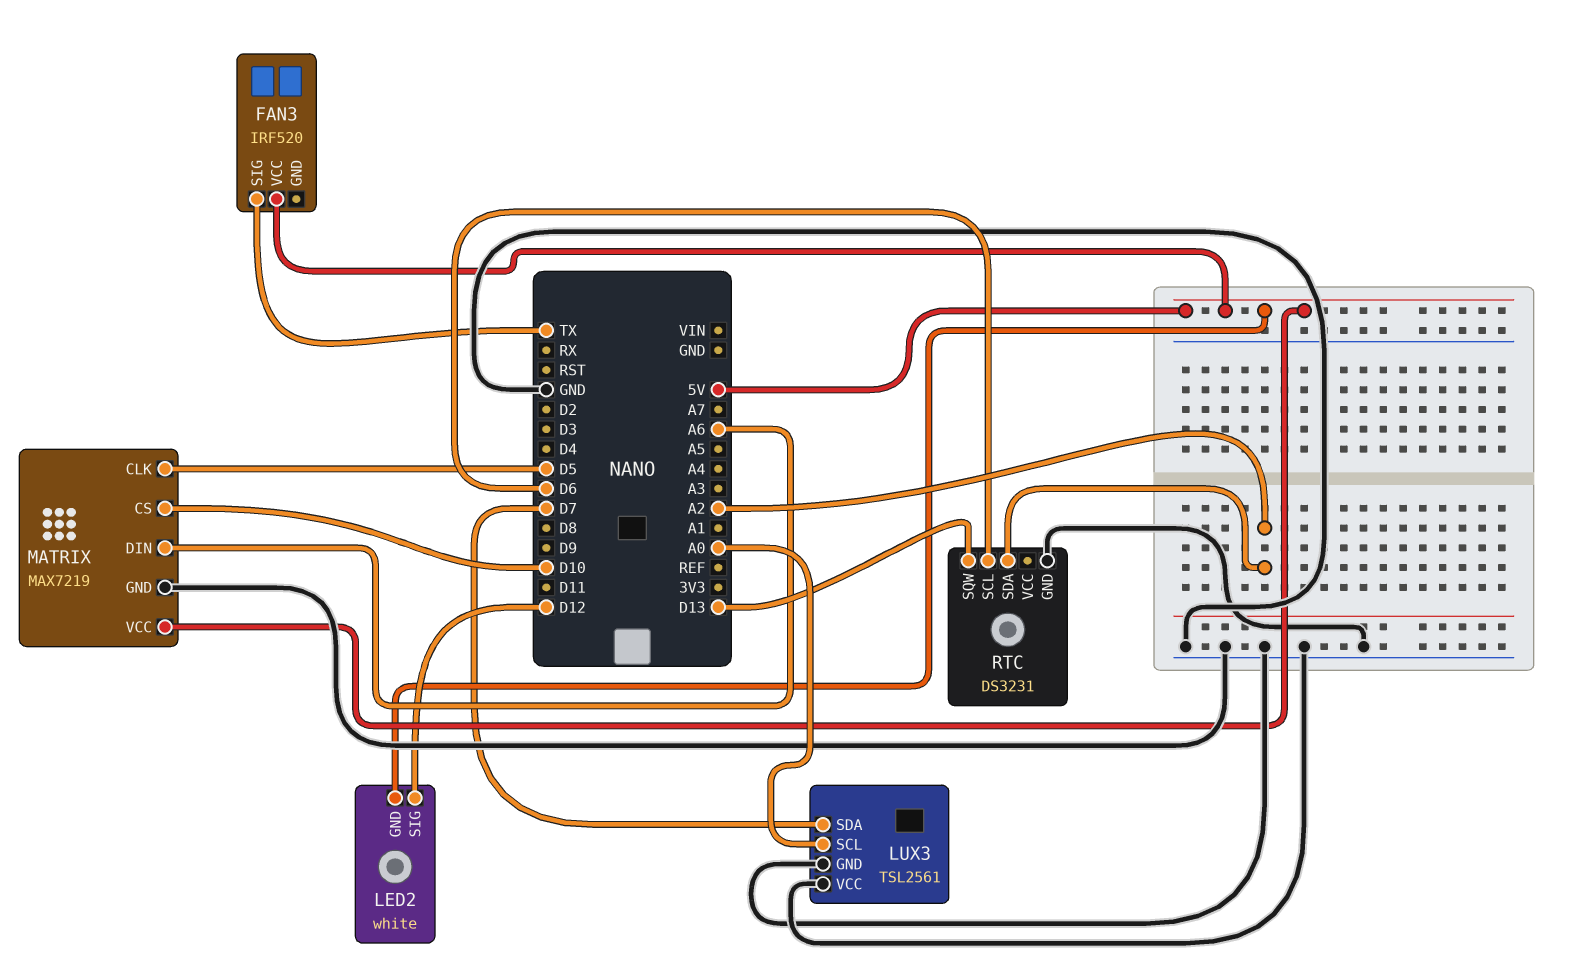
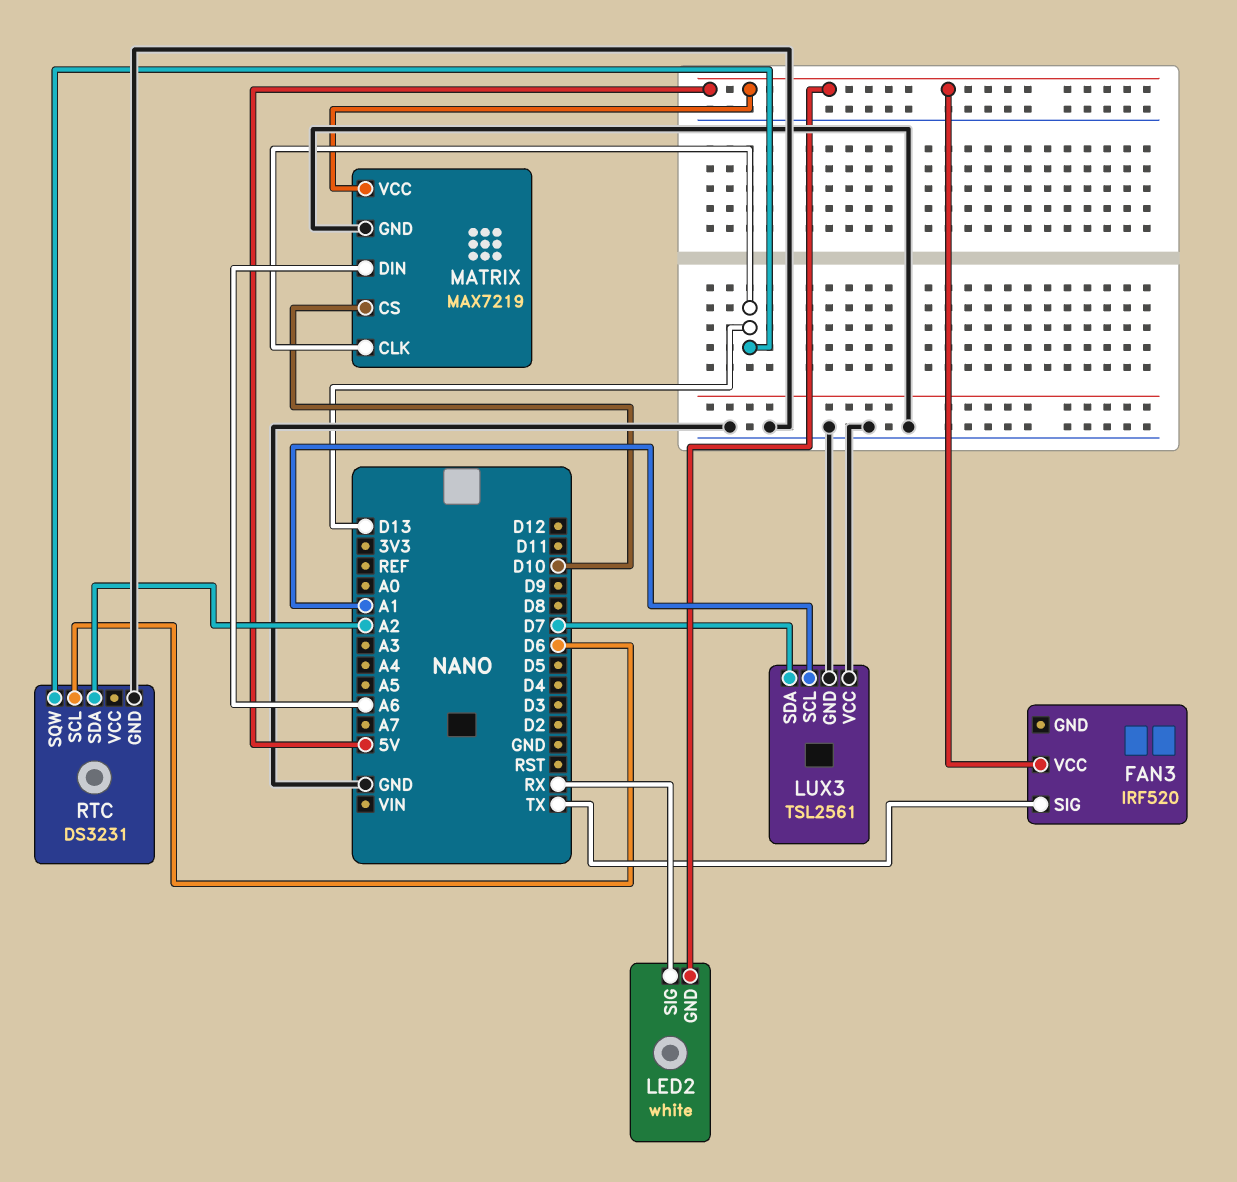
LED2 pin SIG: D12 -> RX
LUX3 pin SCL: A0 -> A1
MATRIX pin CLK: D5 -> D13

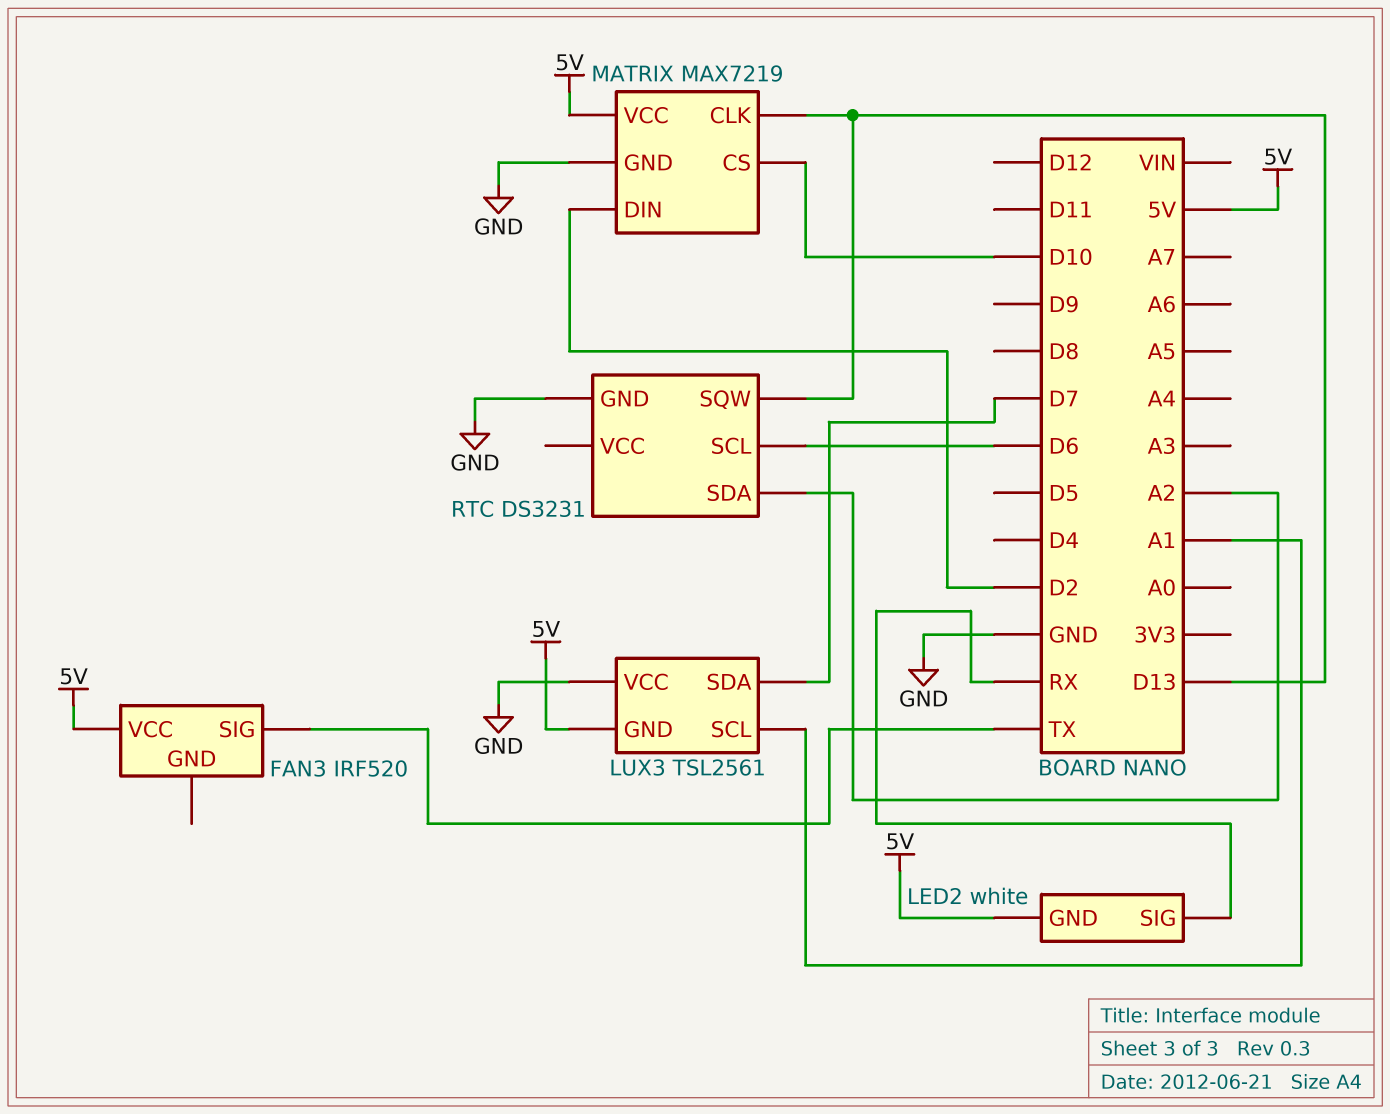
LUX3 pin GND: GND -> 5V
MATRIX pin DIN: A6 -> D2

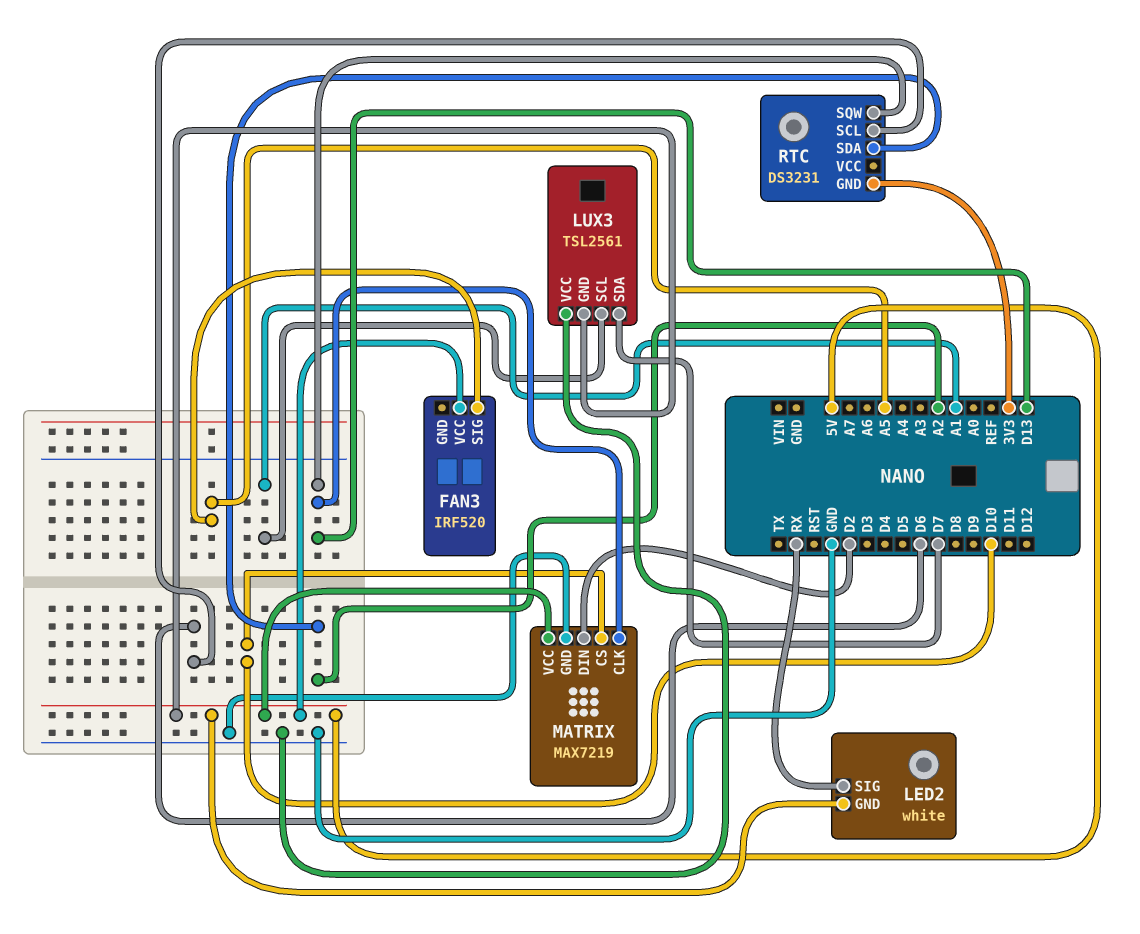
FAN3 pin SIG: TX -> A5
RTC pin GND: GND -> 3V3

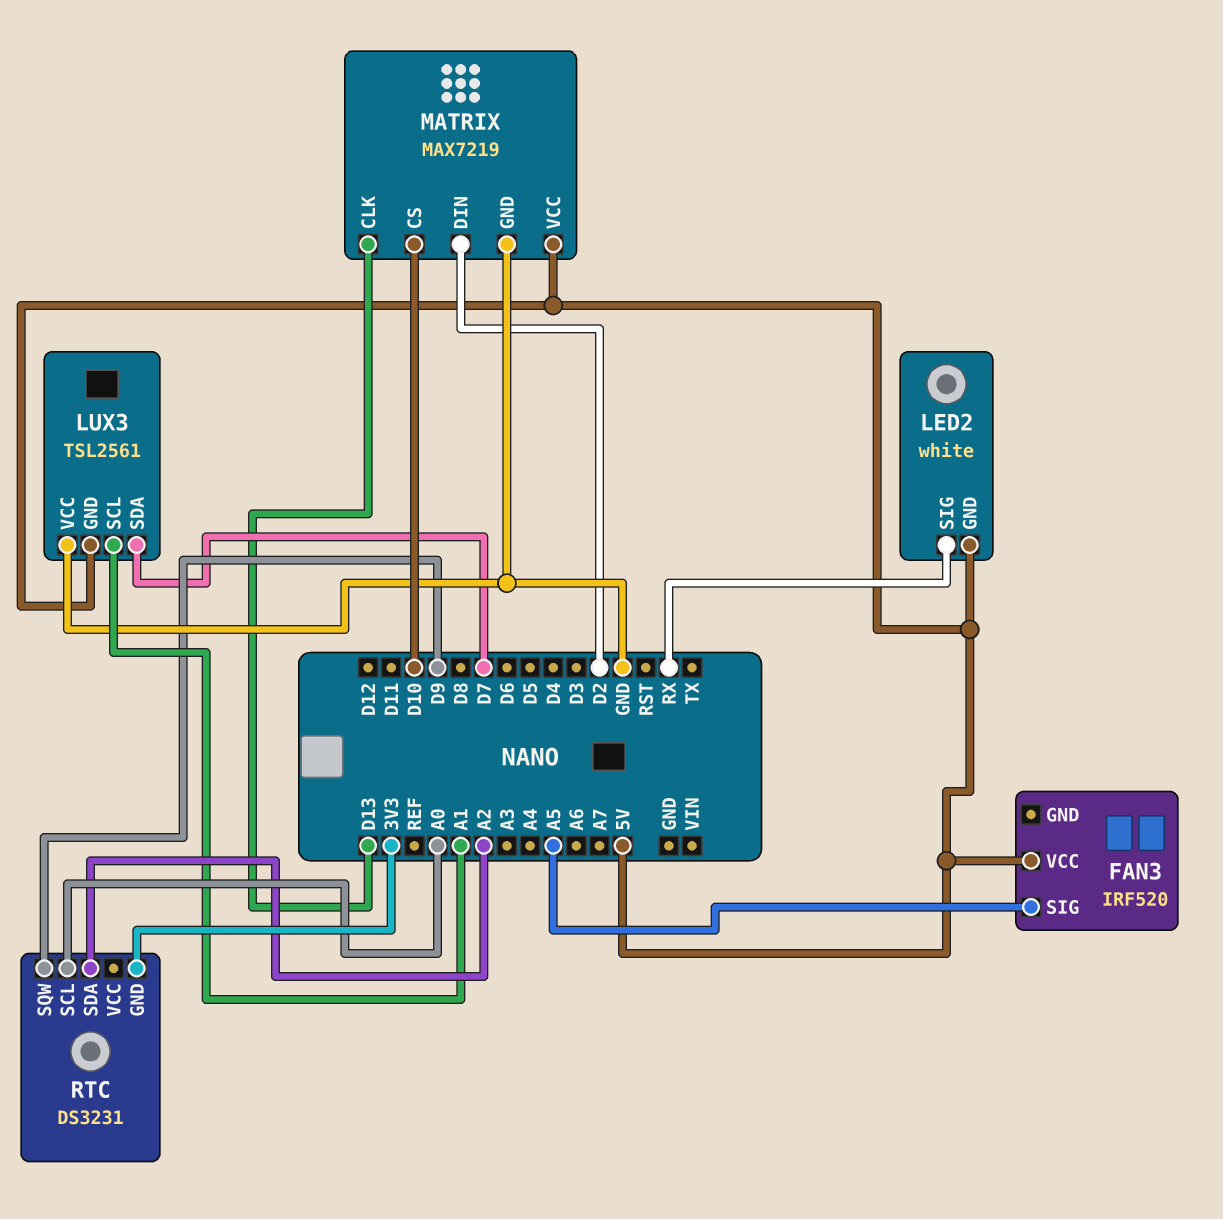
RTC pin SCL: D6 -> A0
RTC pin SQW: D13 -> D9

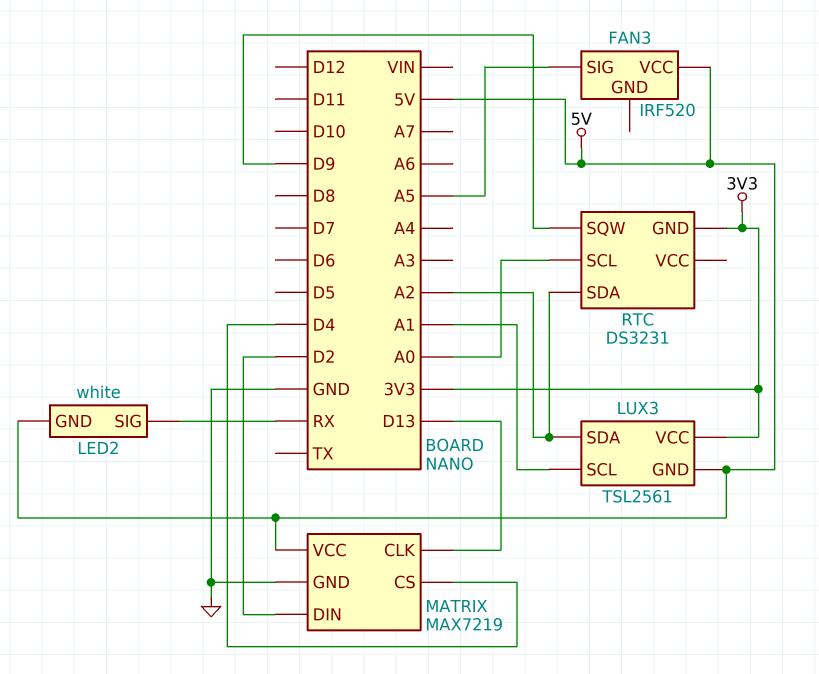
LUX3 pin SDA: D7 -> A2
LUX3 pin VCC: GND -> 3V3
MATRIX pin CS: D10 -> D4

